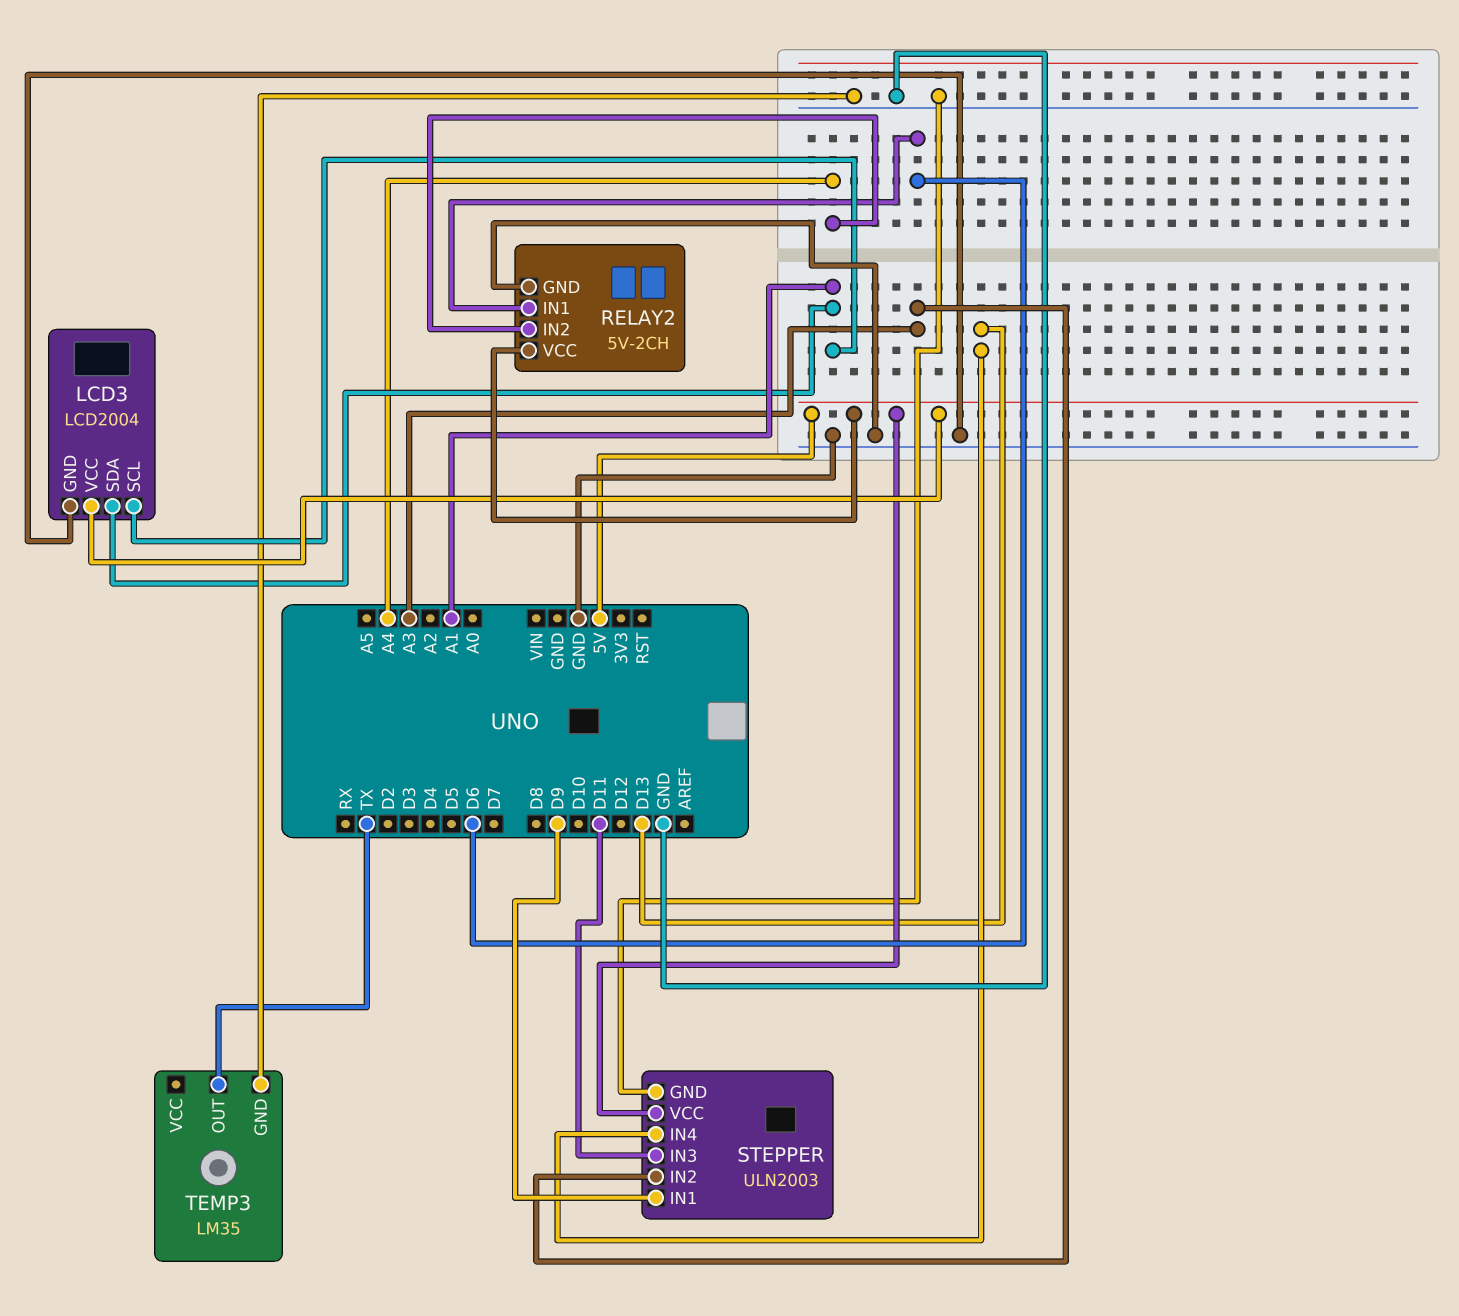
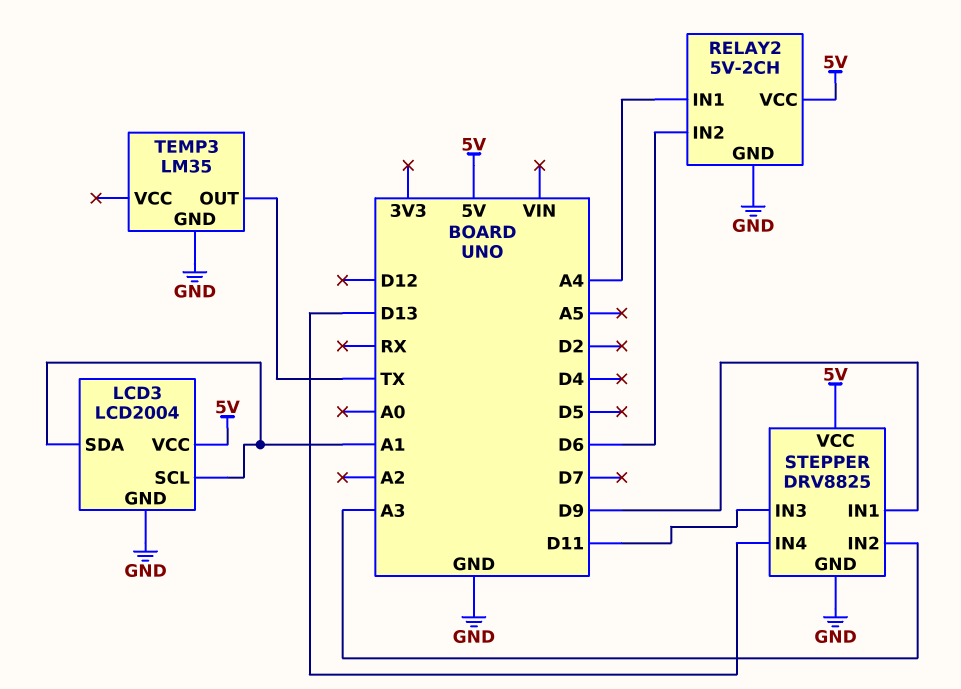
RELAY2 pin IN1: D6 -> A4
RELAY2 pin IN2: A4 -> D6
STEPPER: ULN2003 -> DRV8825

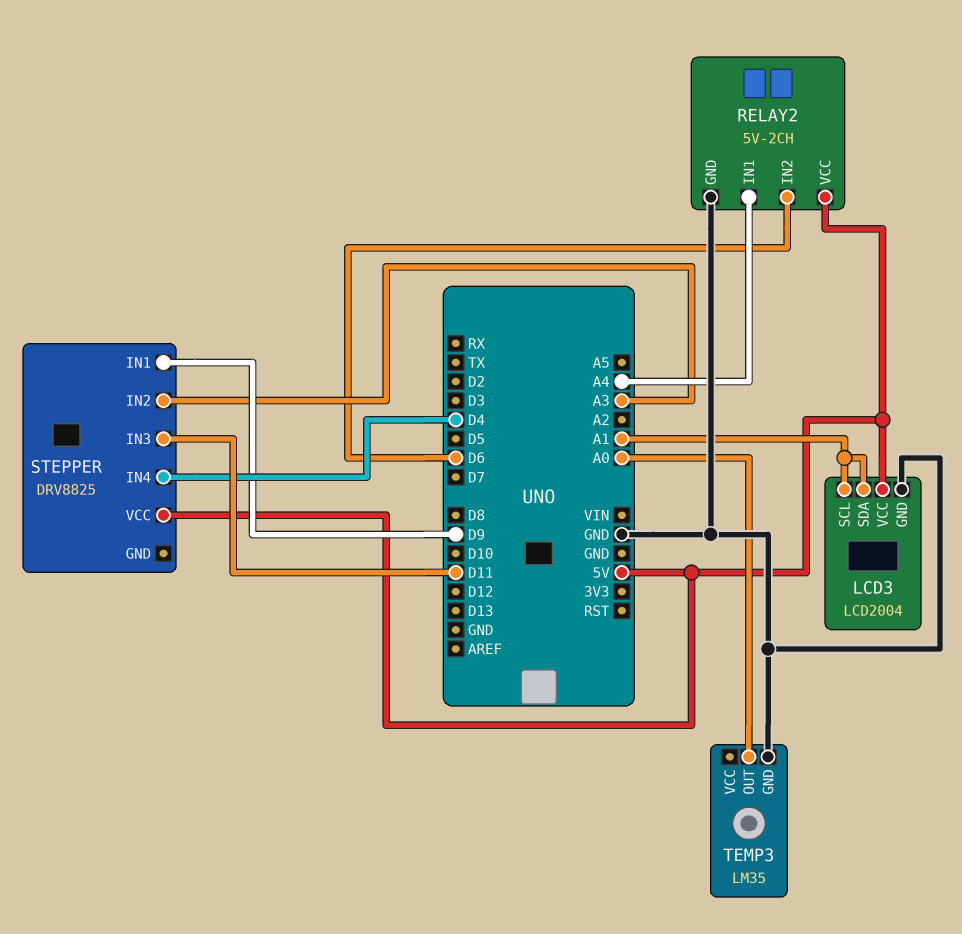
STEPPER pin GND: GND -> none
STEPPER pin IN4: D13 -> D4
TEMP3 pin OUT: TX -> A0

